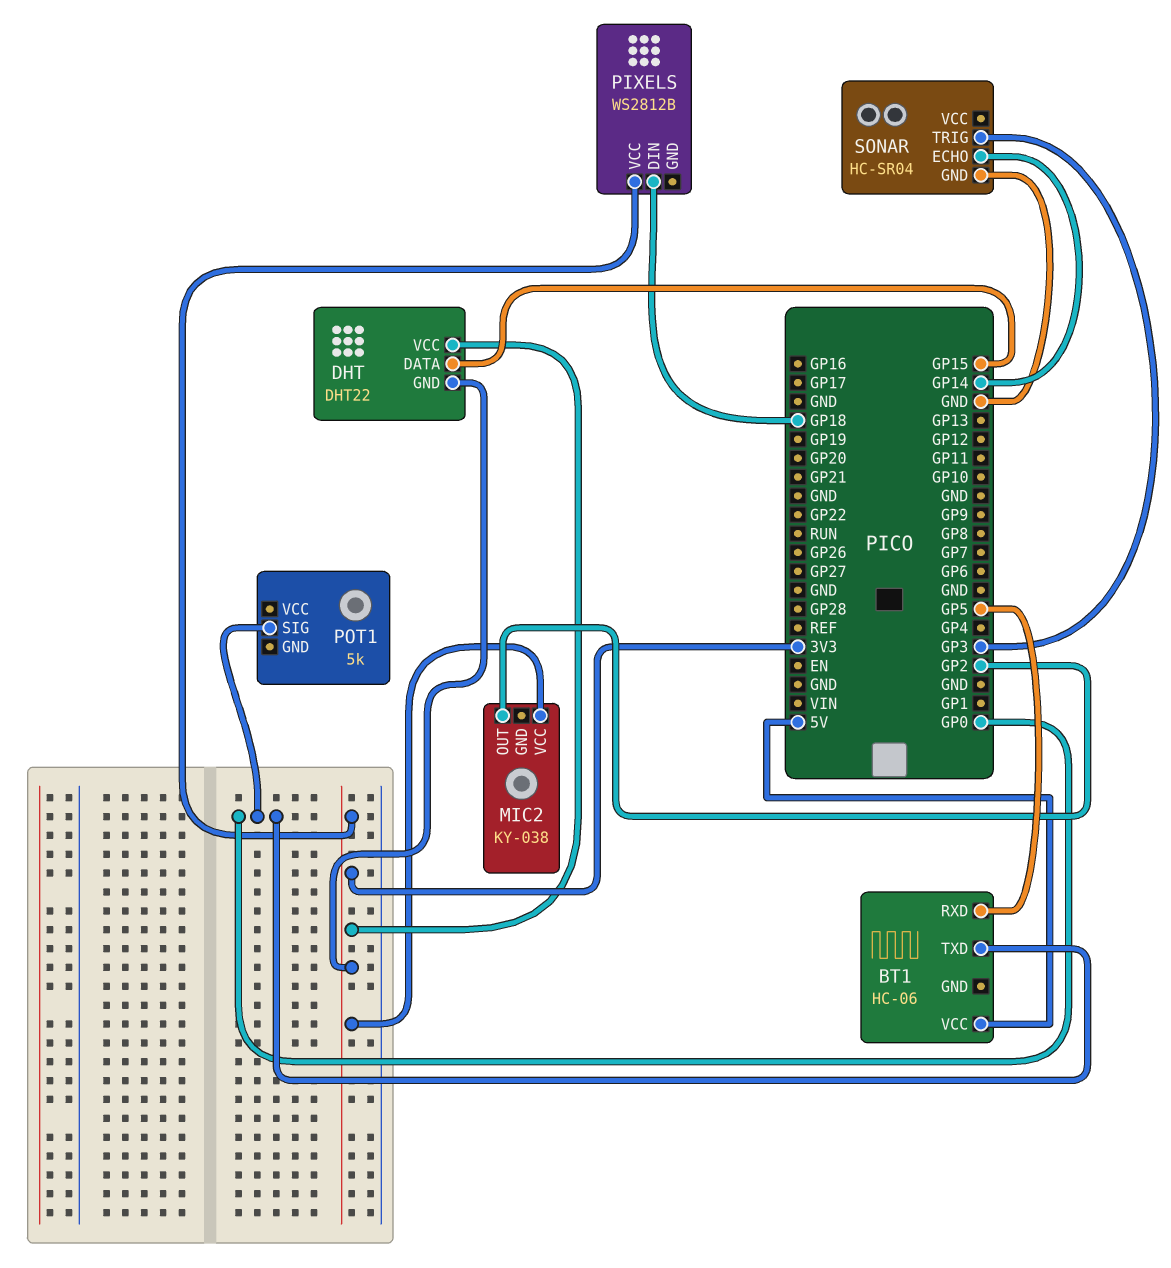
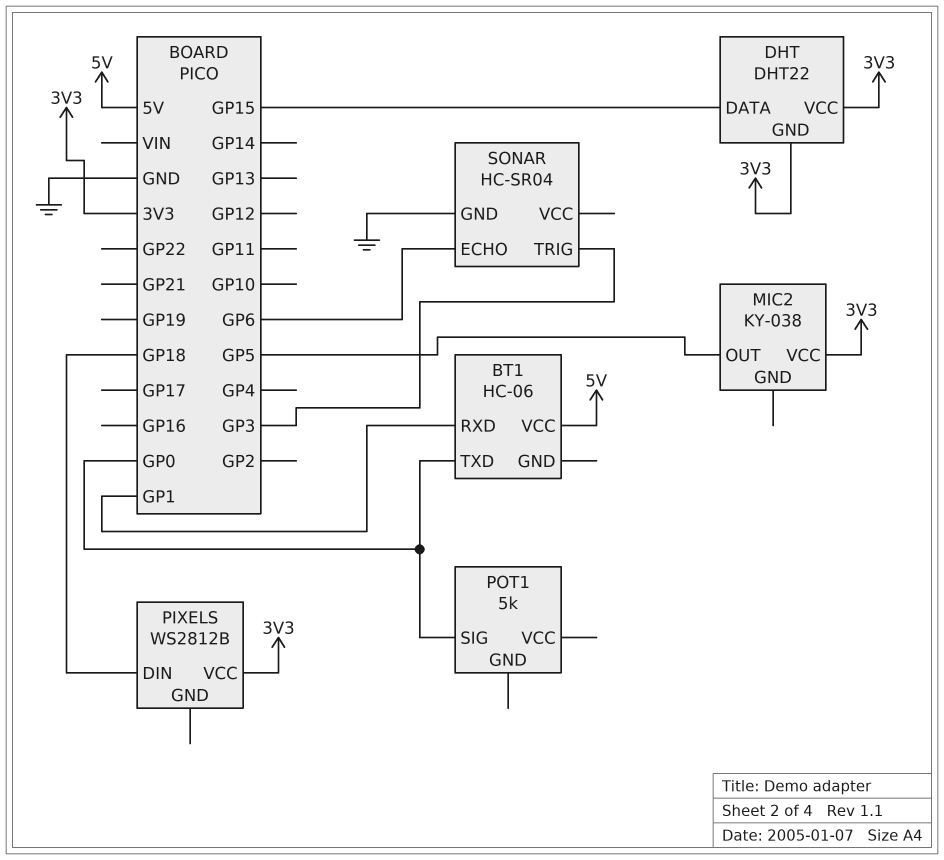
BT1 pin RXD: GP5 -> GP1
MIC2 pin OUT: GP2 -> GP5
SONAR pin ECHO: GP14 -> GP6

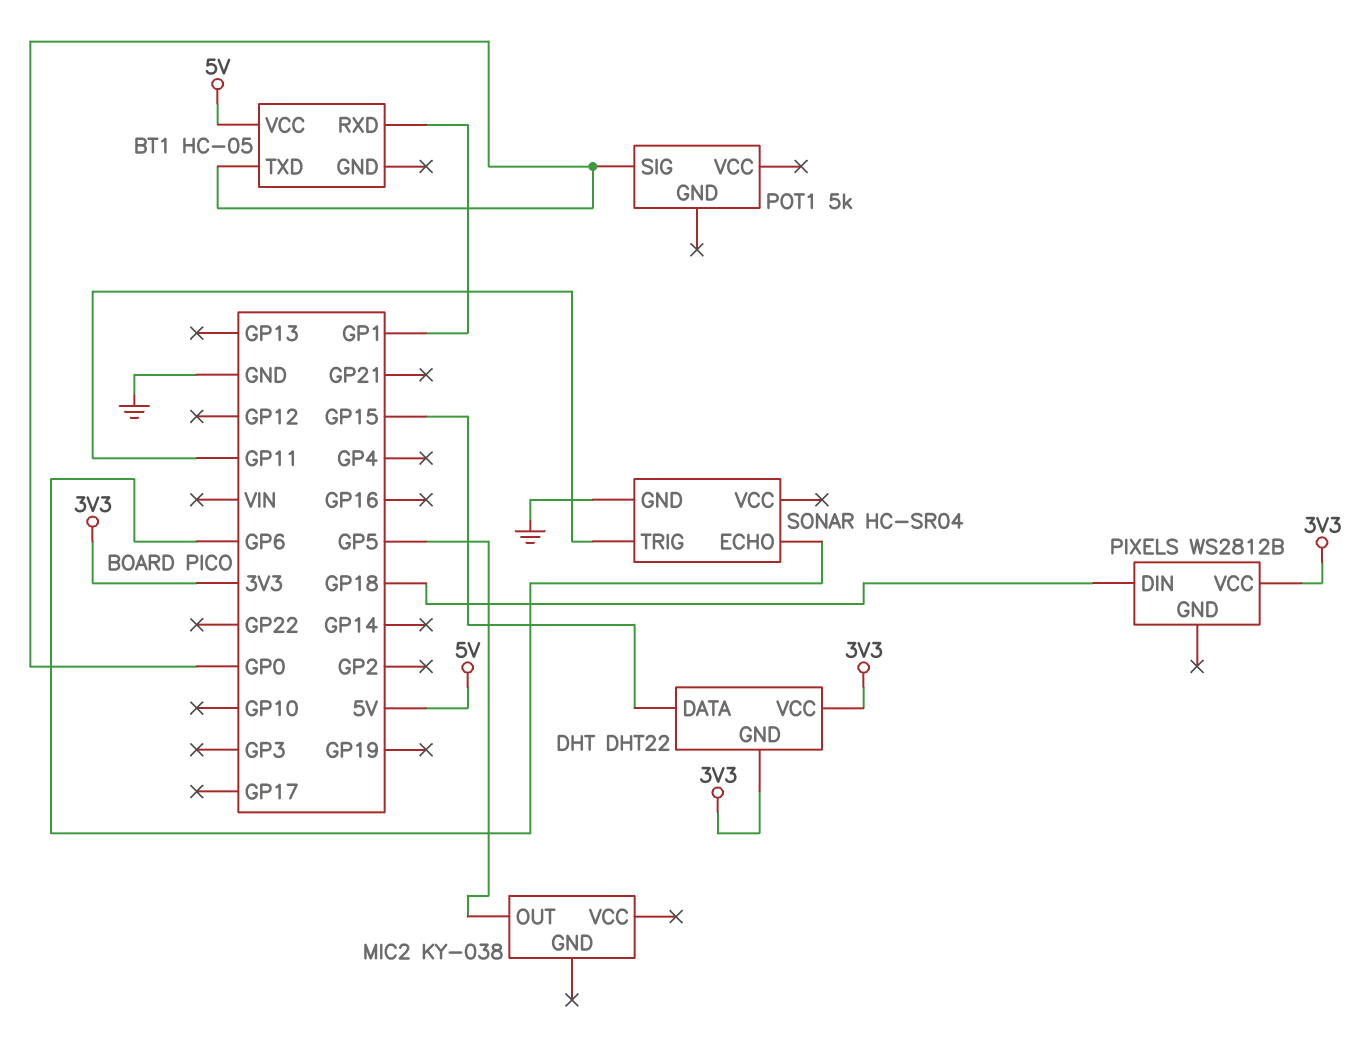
BT1: HC-06 -> HC-05
MIC2 pin VCC: 3V3 -> none
SONAR pin TRIG: GP3 -> GP11

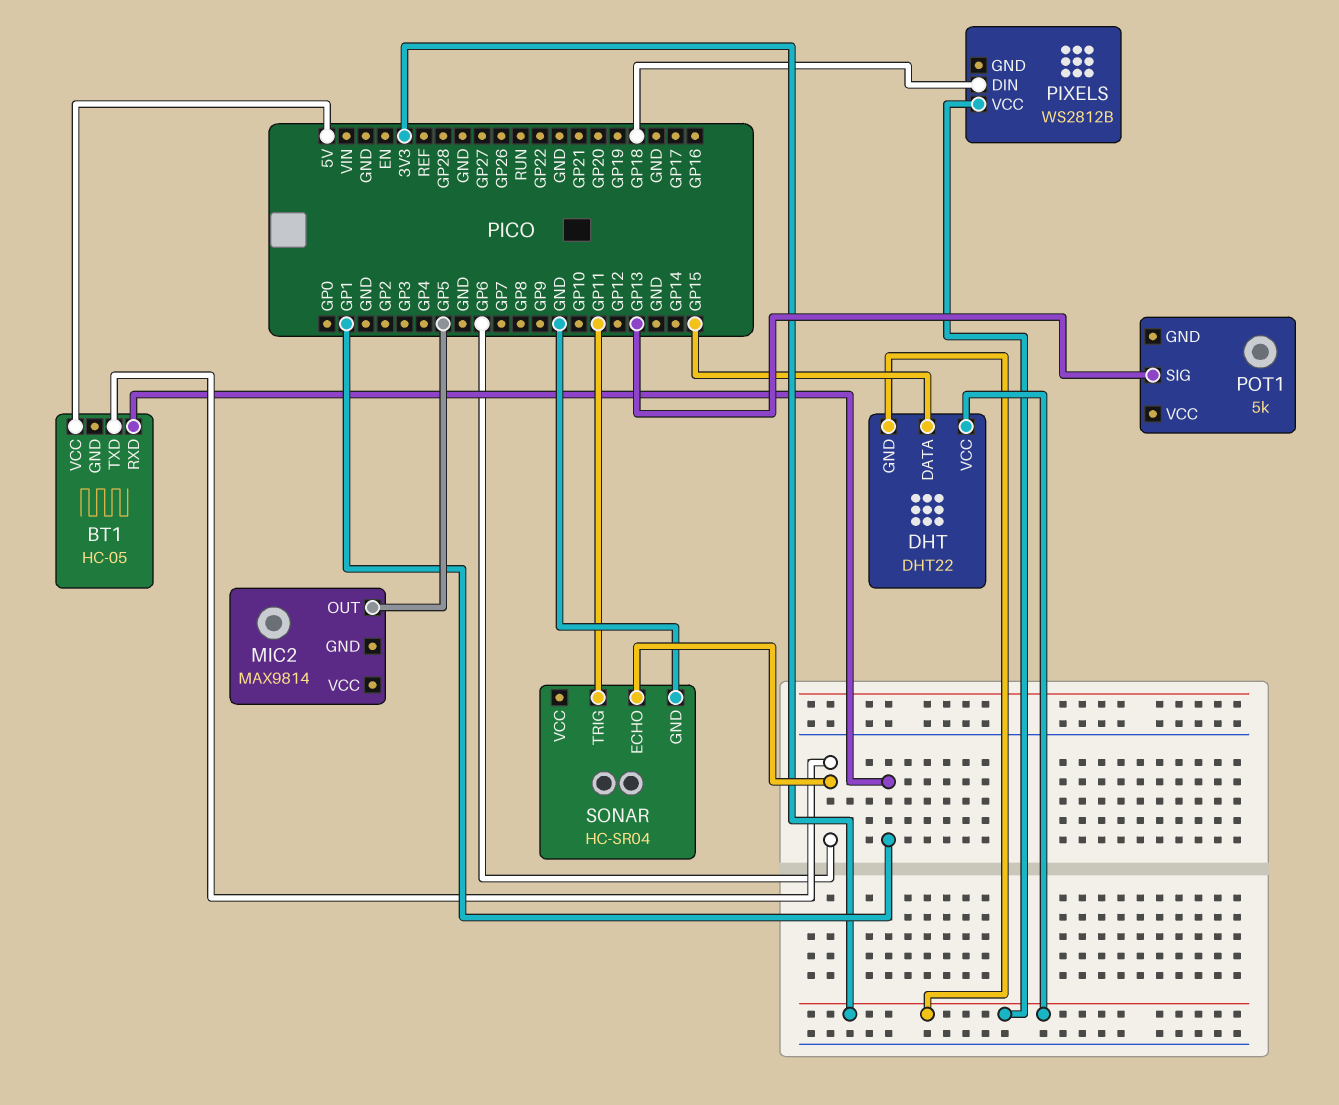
BT1 pin TXD: GP0 -> GP6
MIC2: KY-038 -> MAX9814
POT1 pin SIG: GP0 -> GP13

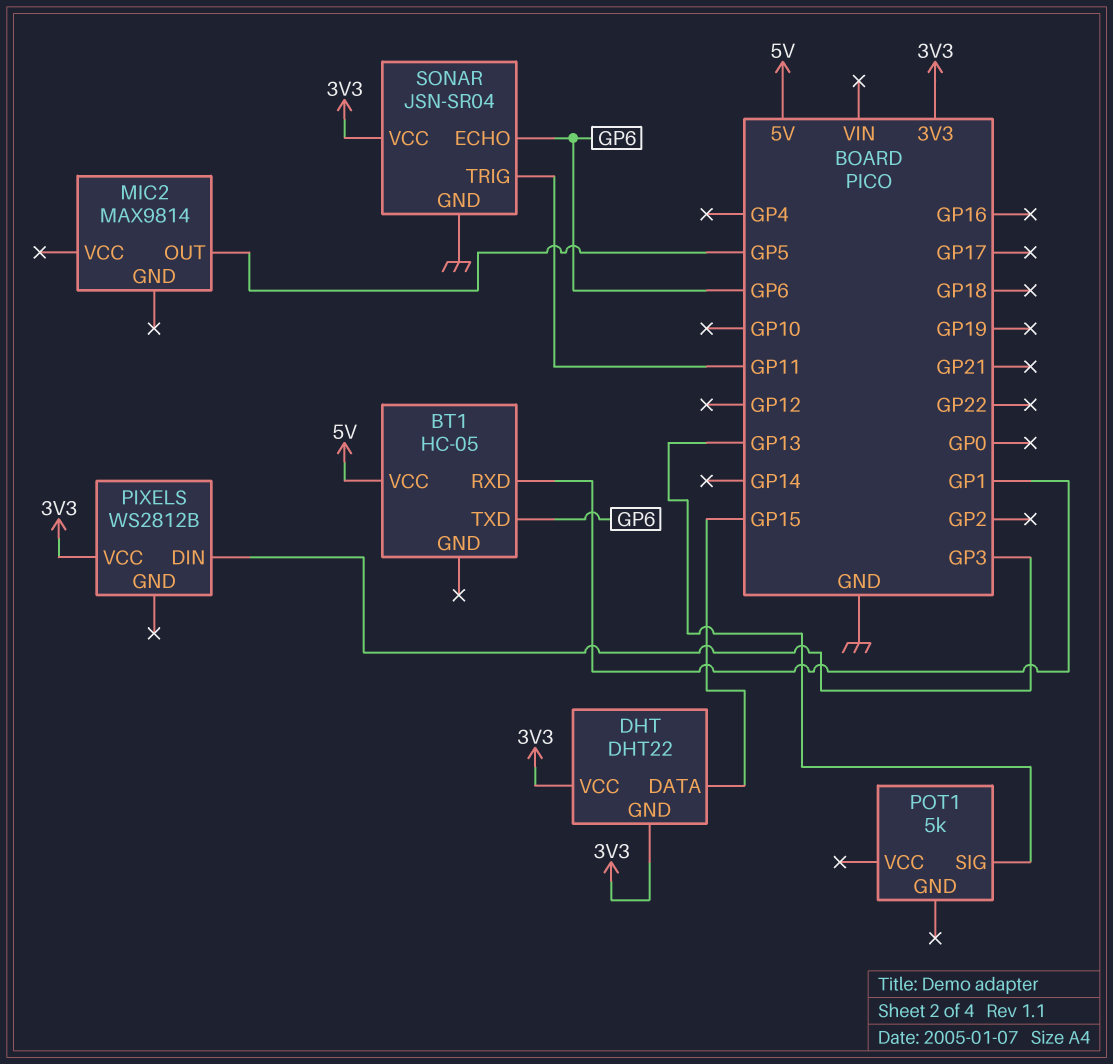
PIXELS pin DIN: GP18 -> GP3
SONAR: HC-SR04 -> JSN-SR04
SONAR pin VCC: none -> 3V3

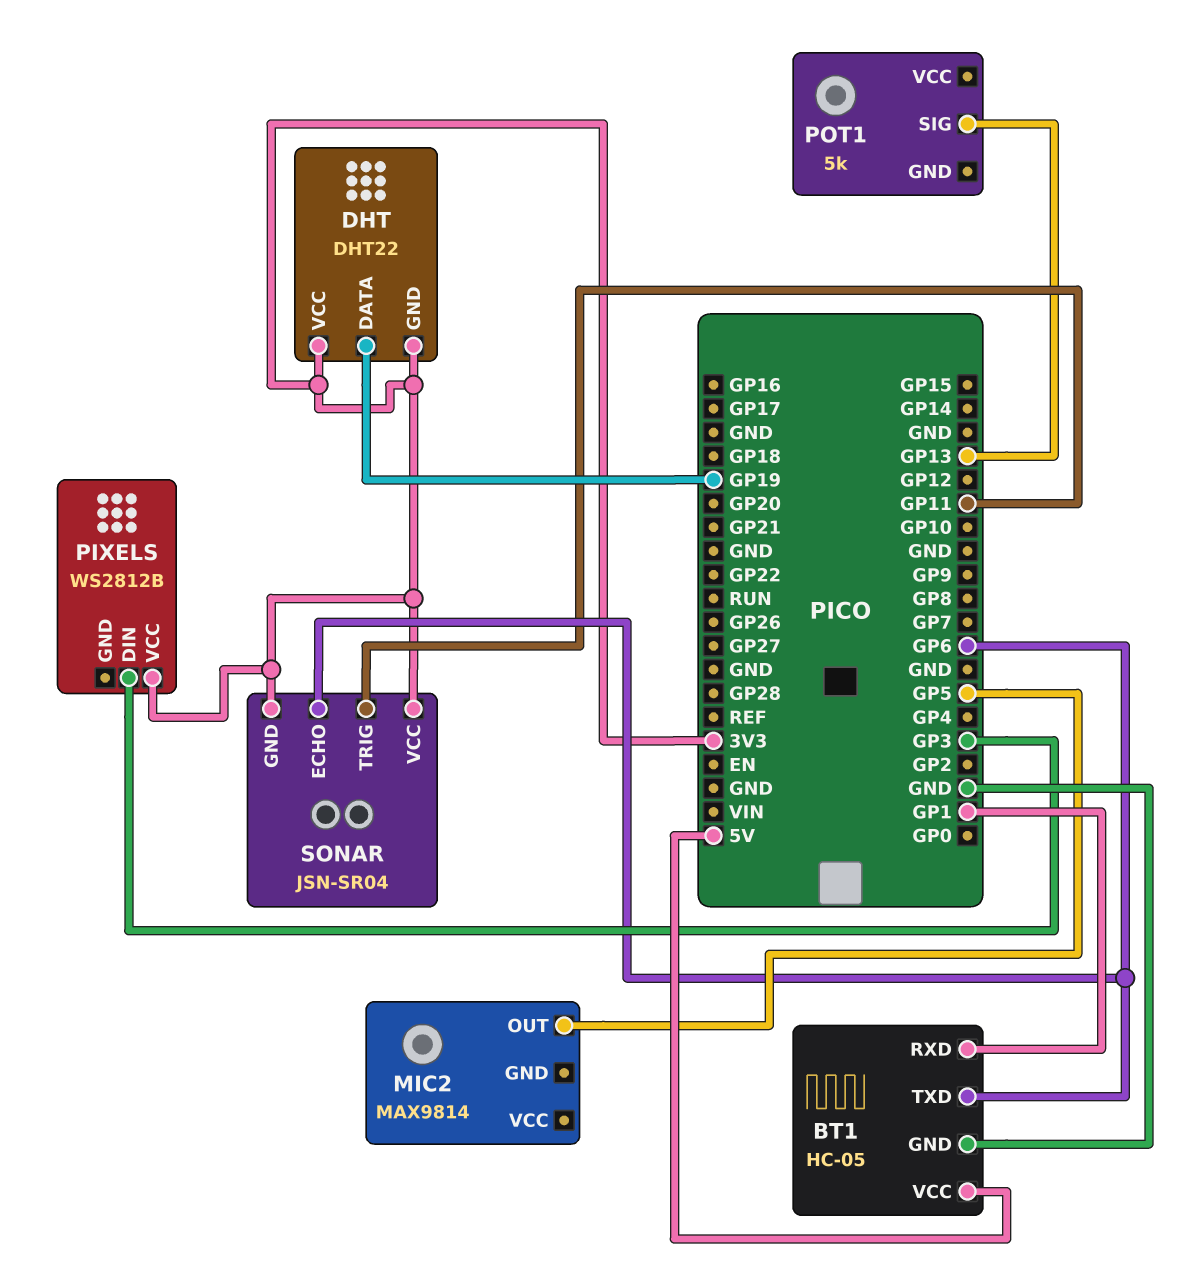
BT1 pin GND: none -> GND
DHT pin DATA: GP15 -> GP19
SONAR pin GND: GND -> 3V3

